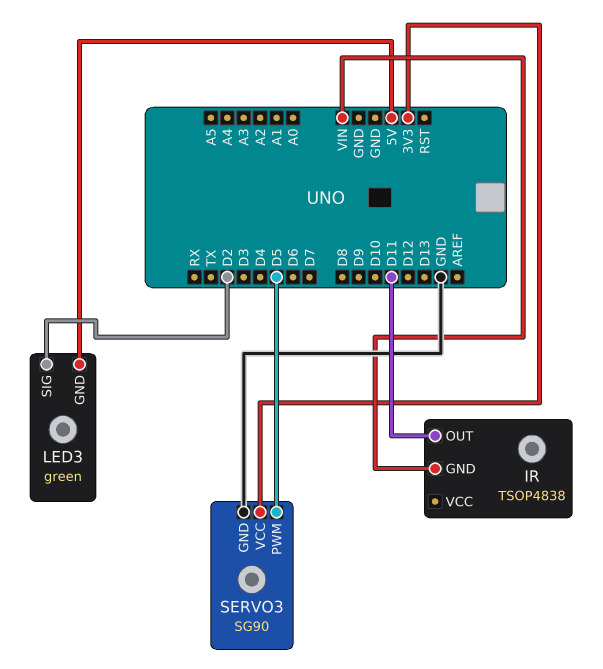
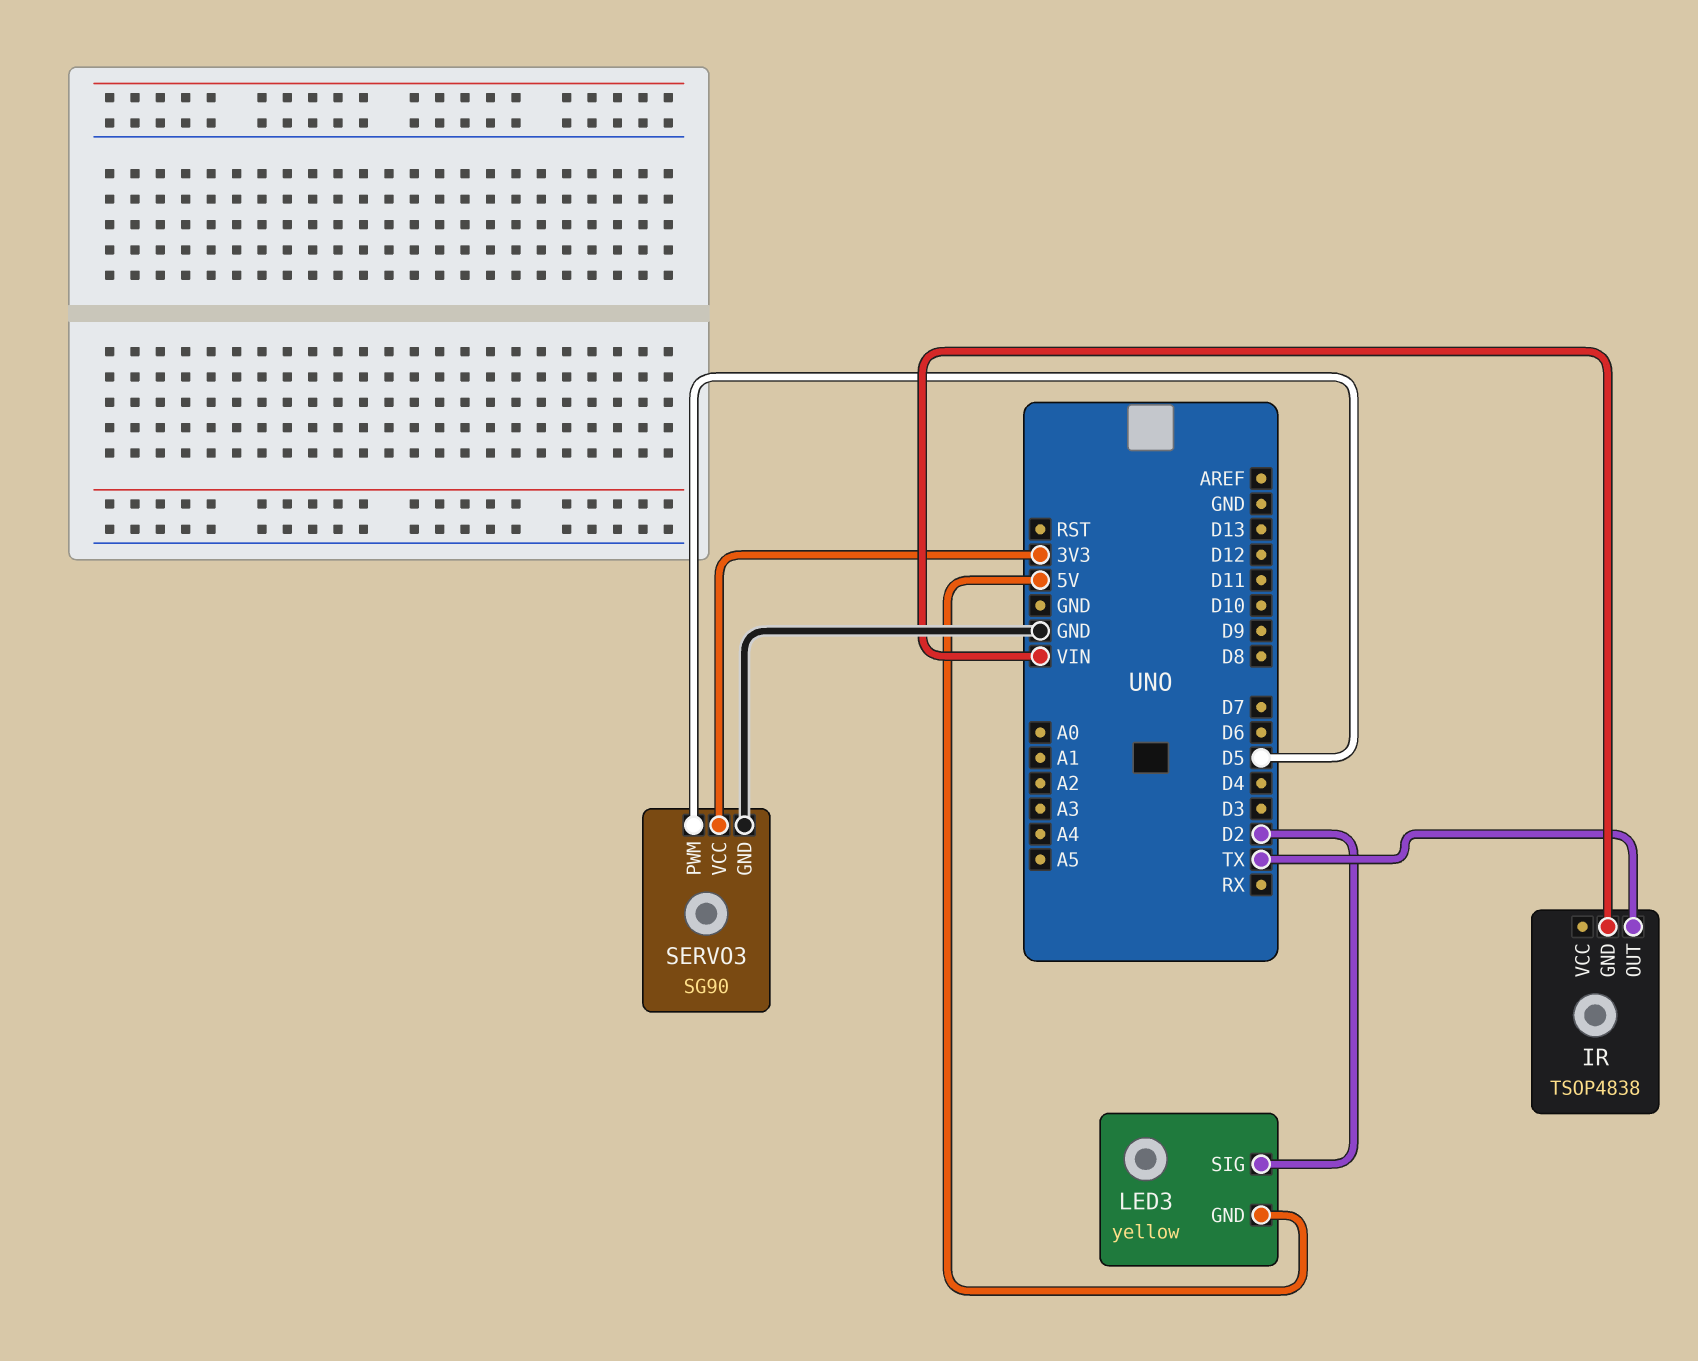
IR pin OUT: D11 -> TX
LED3: green -> yellow

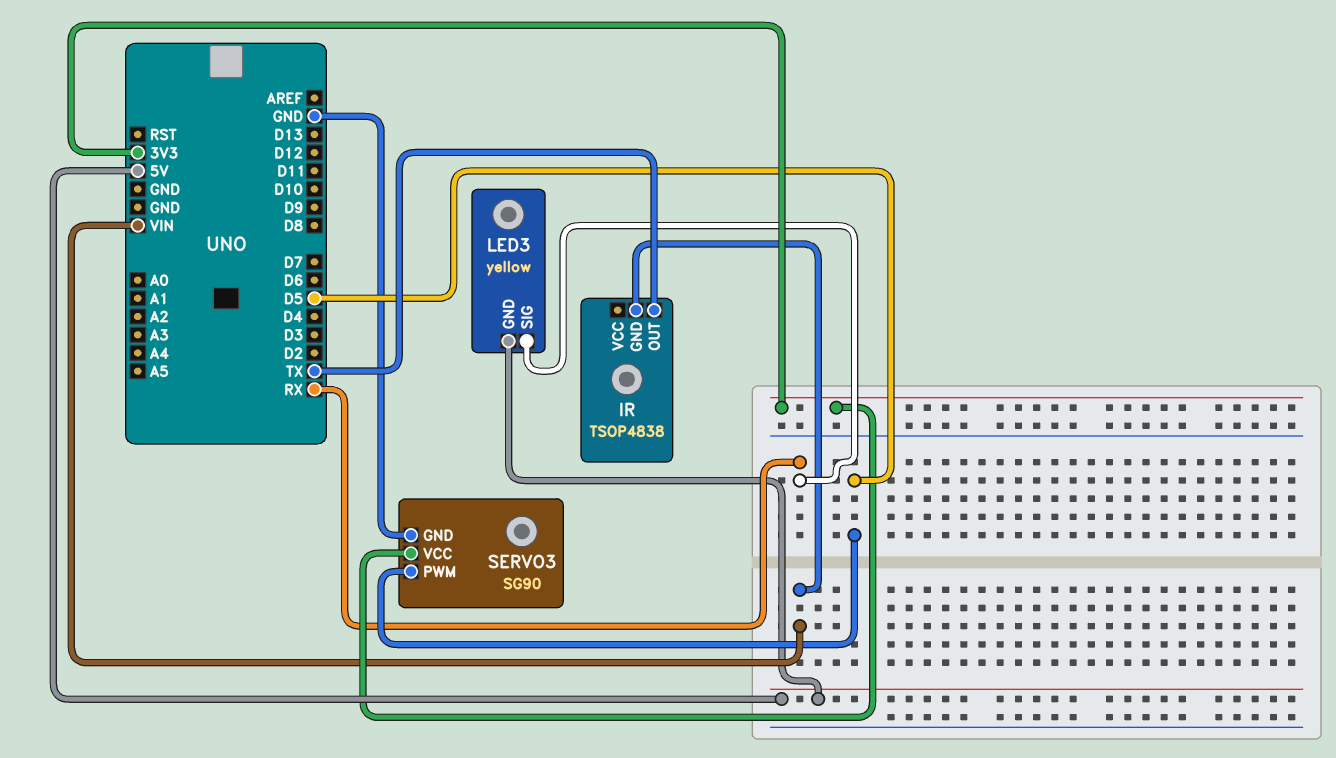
LED3 pin SIG: D2 -> RX

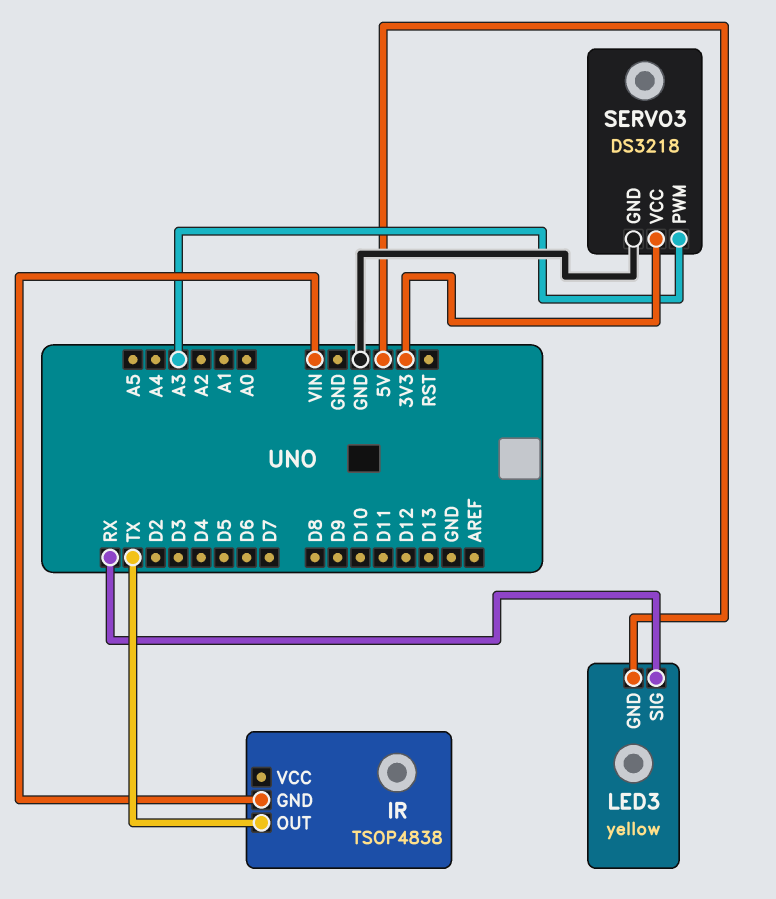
SERVO3: SG90 -> DS3218
SERVO3 pin PWM: D5 -> A3

